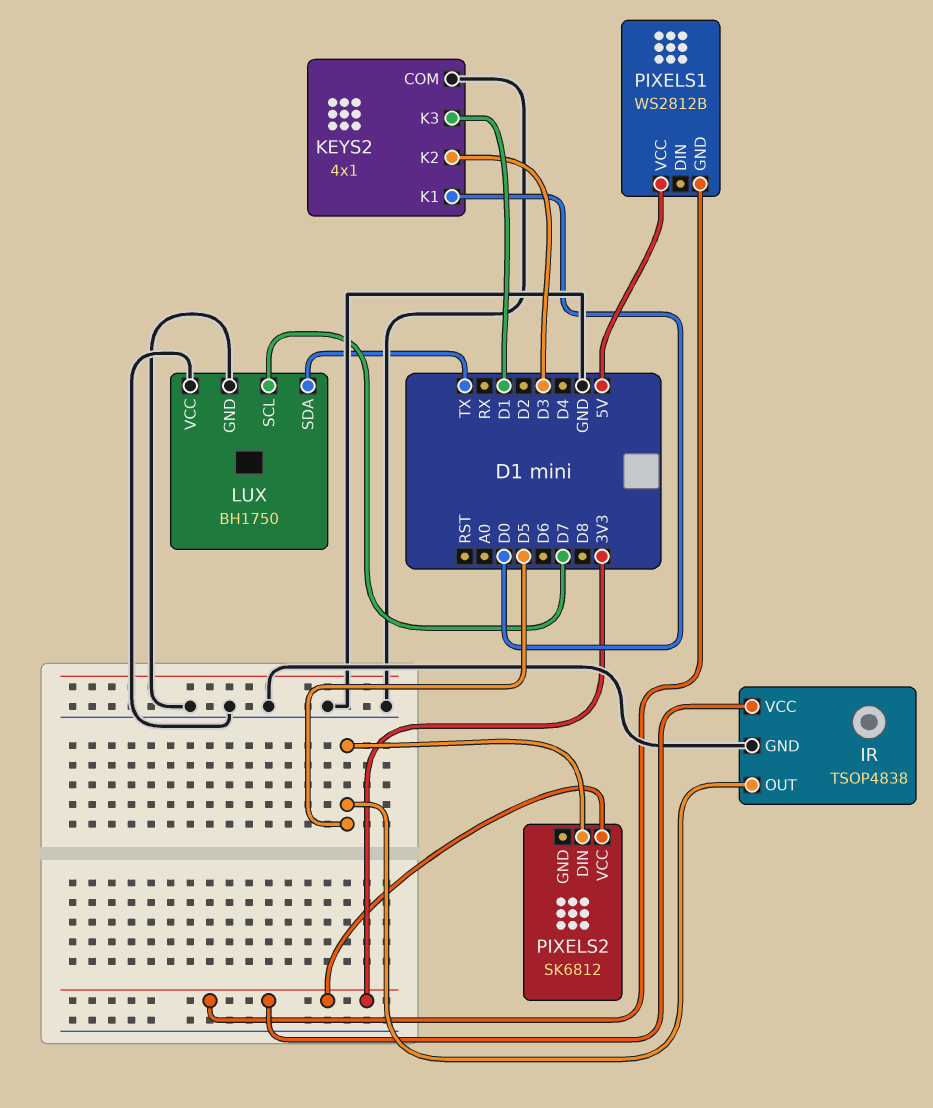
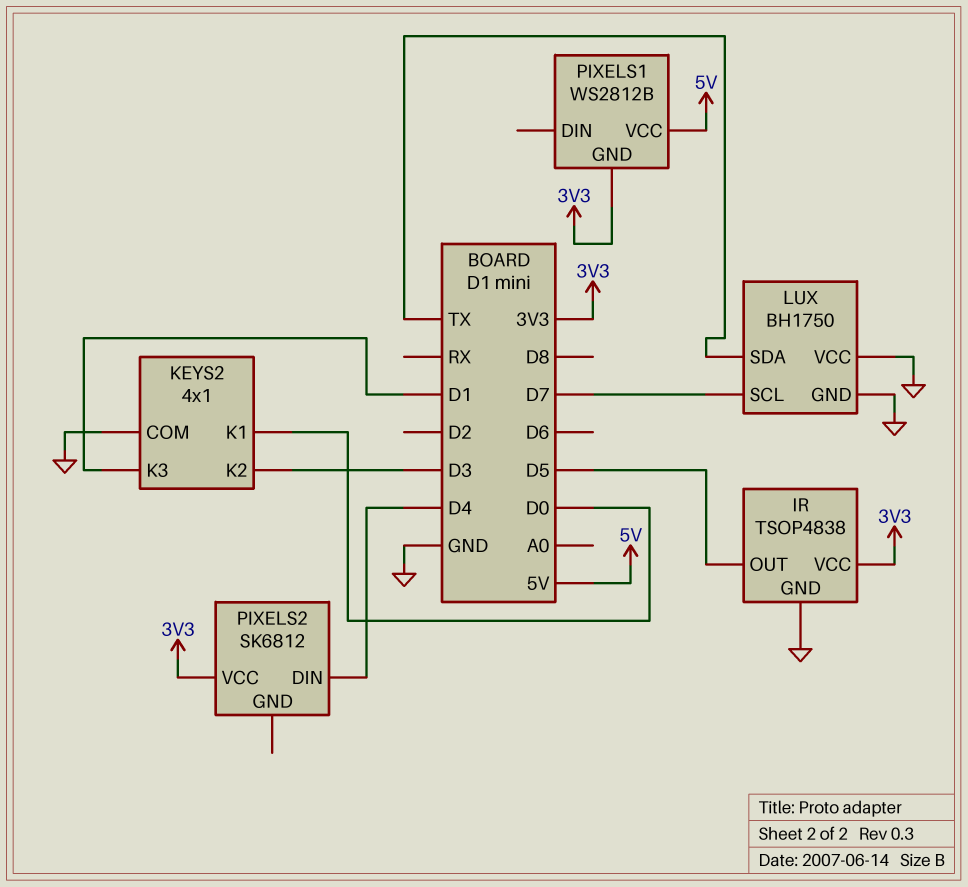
PIXELS2 pin DIN: D5 -> D4

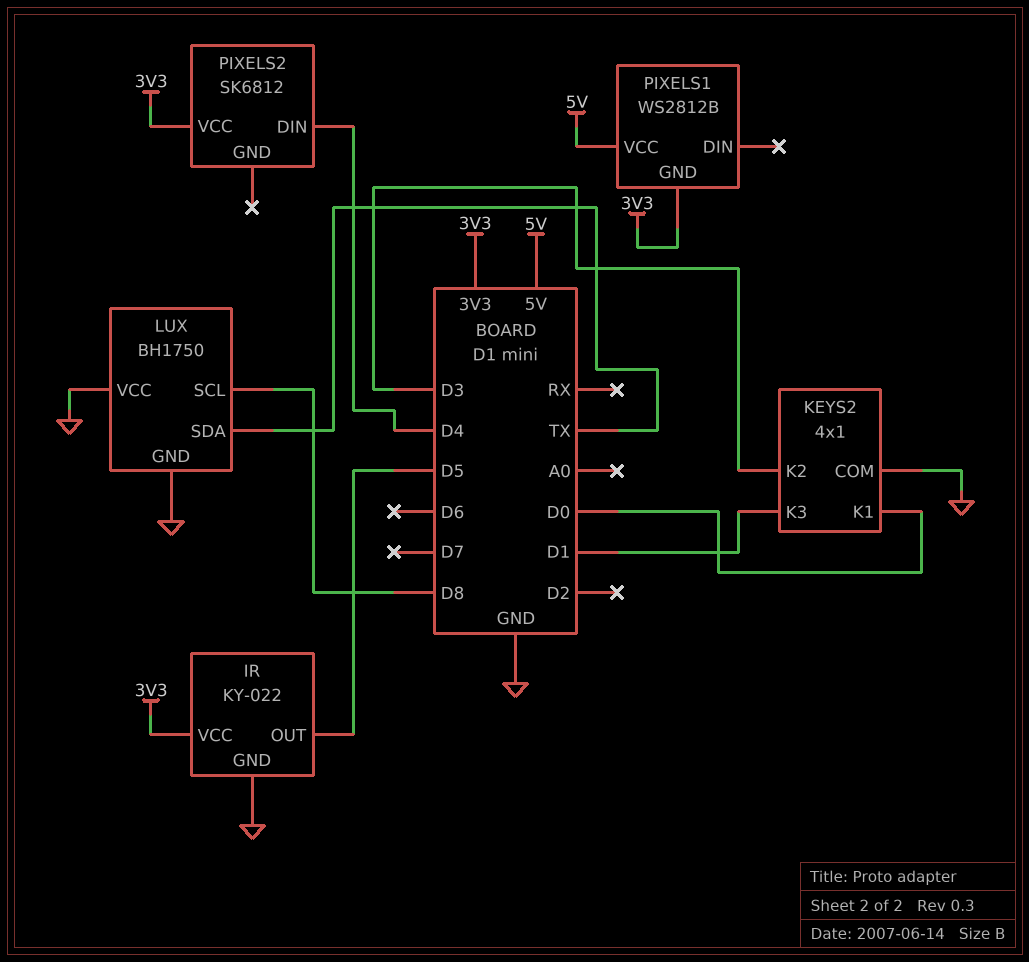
IR: TSOP4838 -> KY-022
LUX pin SCL: D7 -> D8

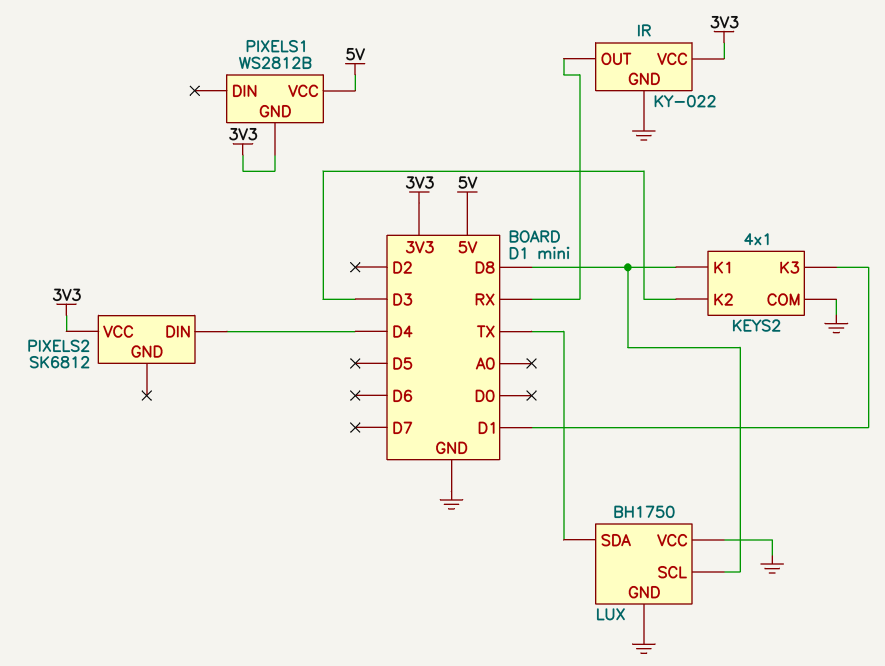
IR pin OUT: D5 -> RX
KEYS2 pin K1: D0 -> D8

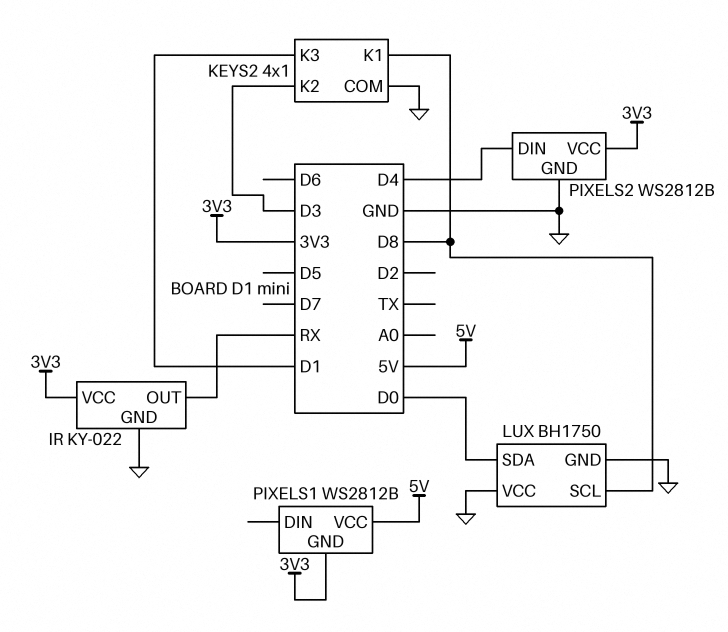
LUX pin SDA: TX -> D0
PIXELS2: SK6812 -> WS2812B
PIXELS2 pin GND: none -> GND

